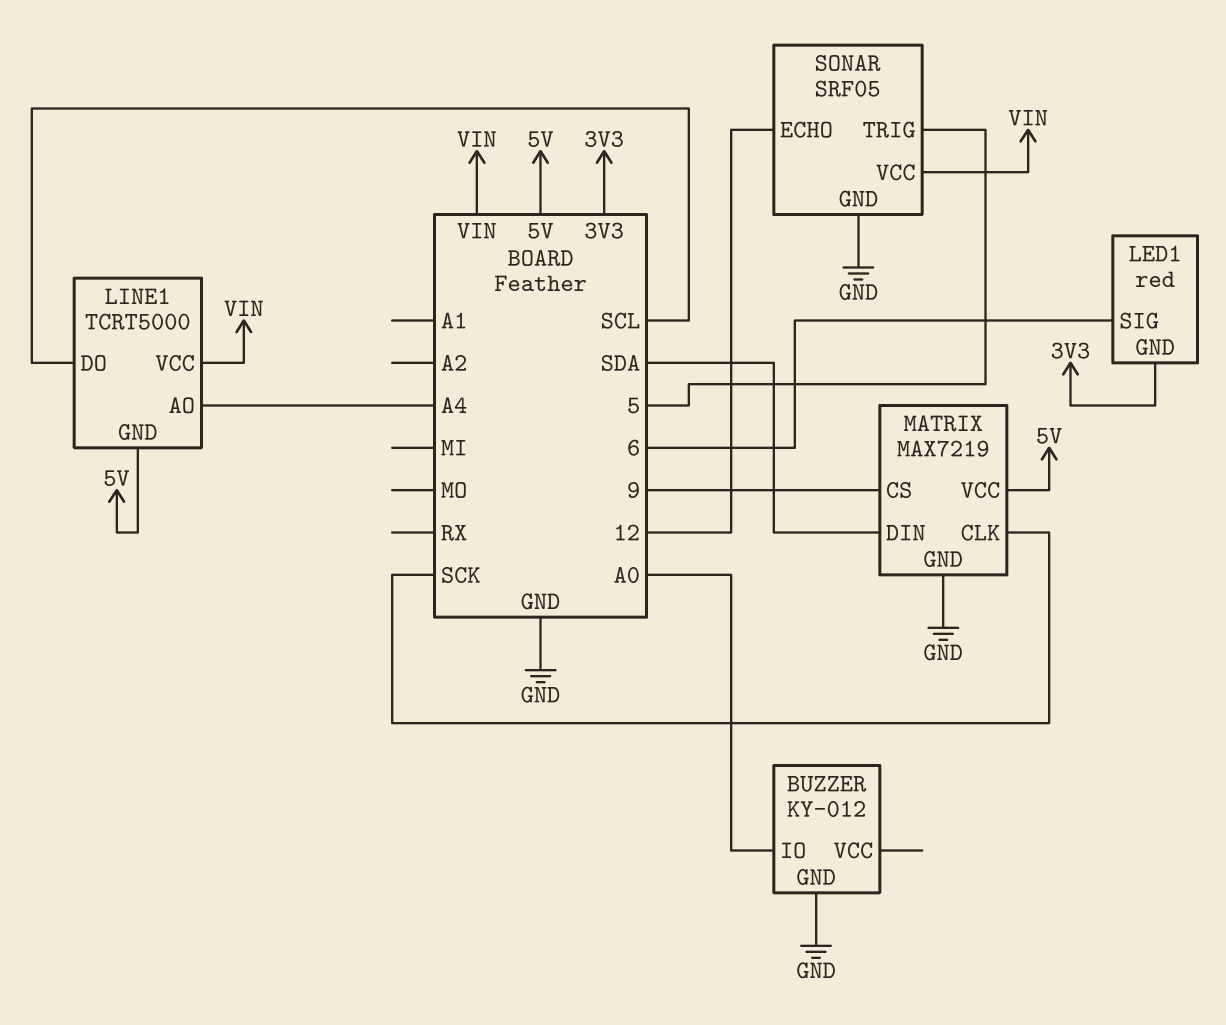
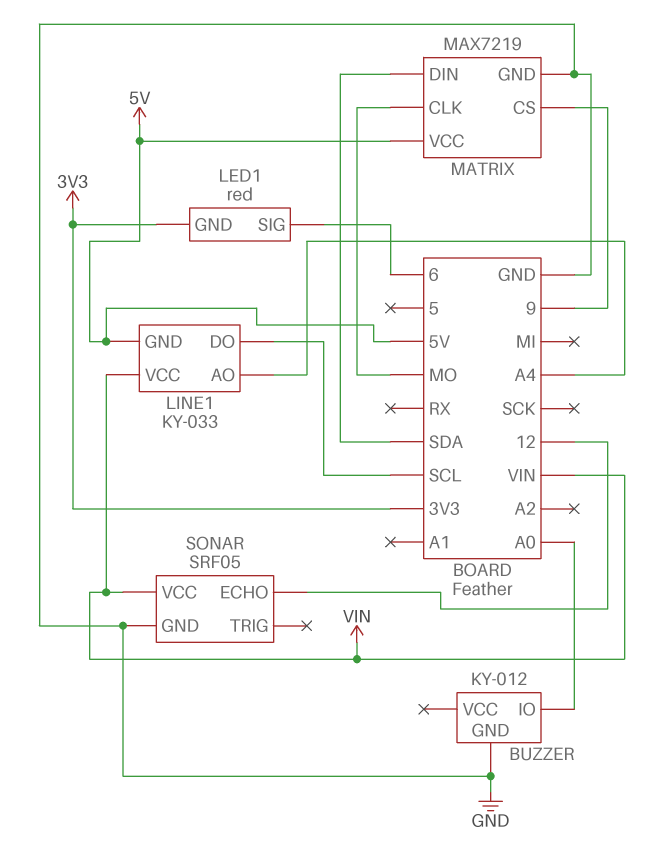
LINE1: TCRT5000 -> KY-033
MATRIX pin CLK: SCK -> MO
SONAR pin TRIG: 5 -> none

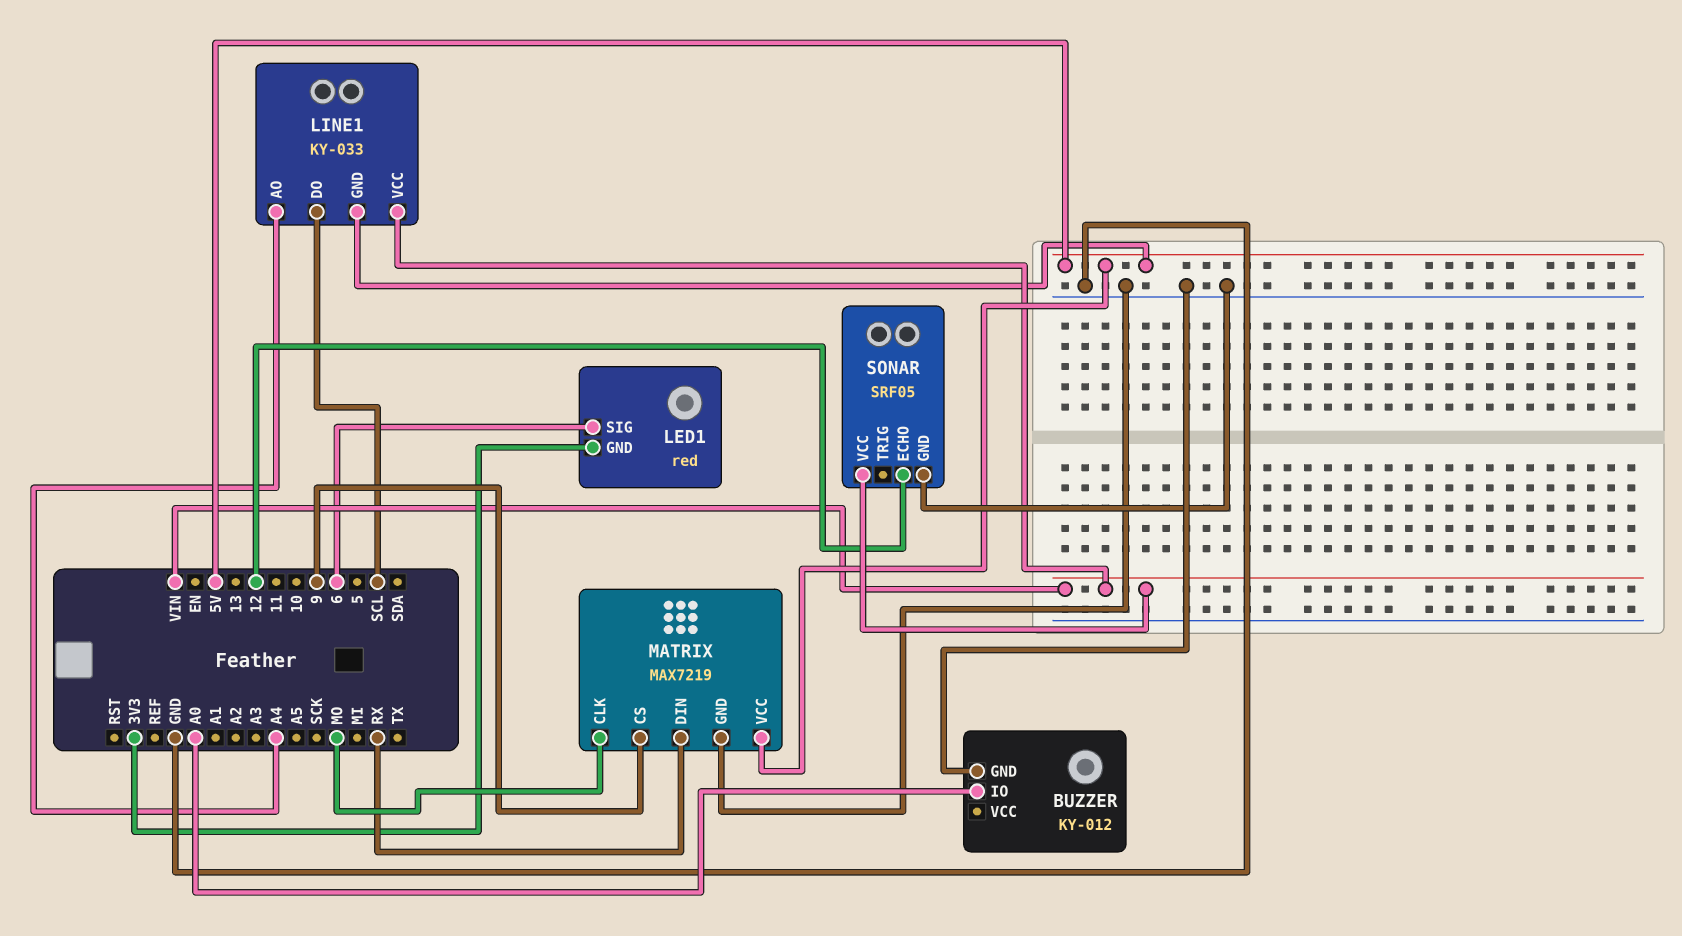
MATRIX pin DIN: SDA -> RX

